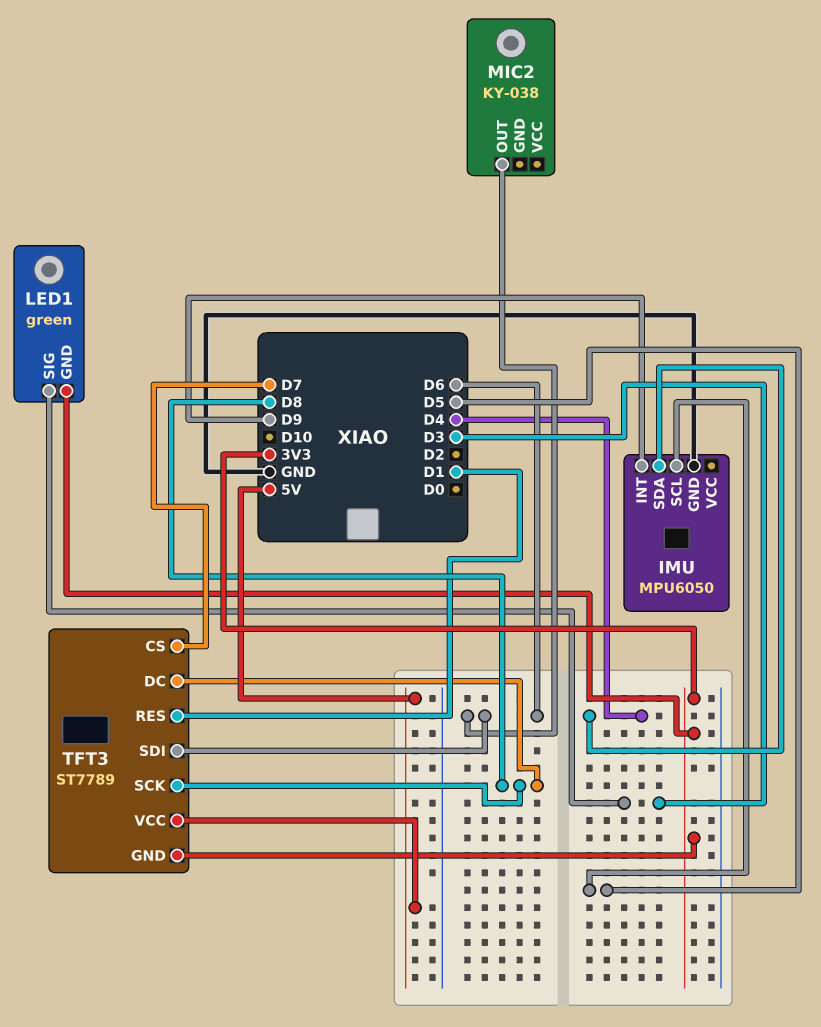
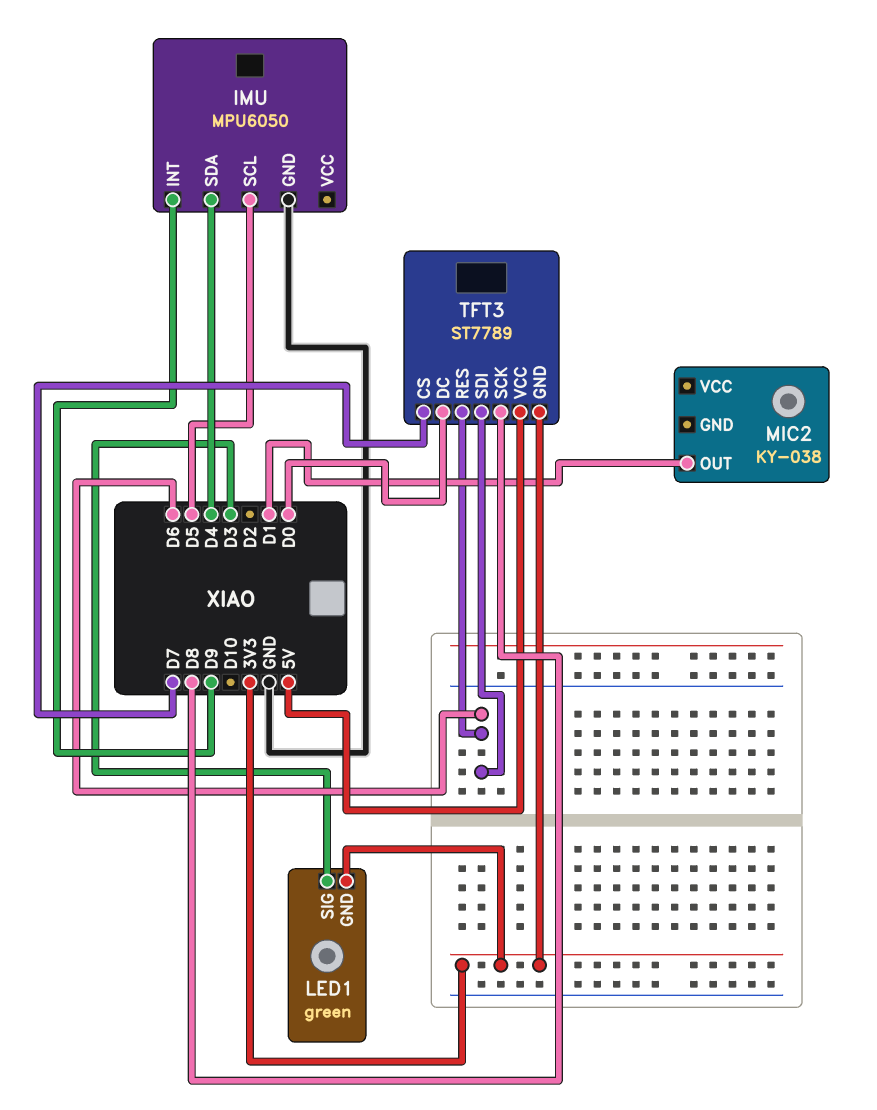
MIC2 pin OUT: D6 -> D1
TFT3 pin DC: D8 -> D0
TFT3 pin RES: D1 -> D6

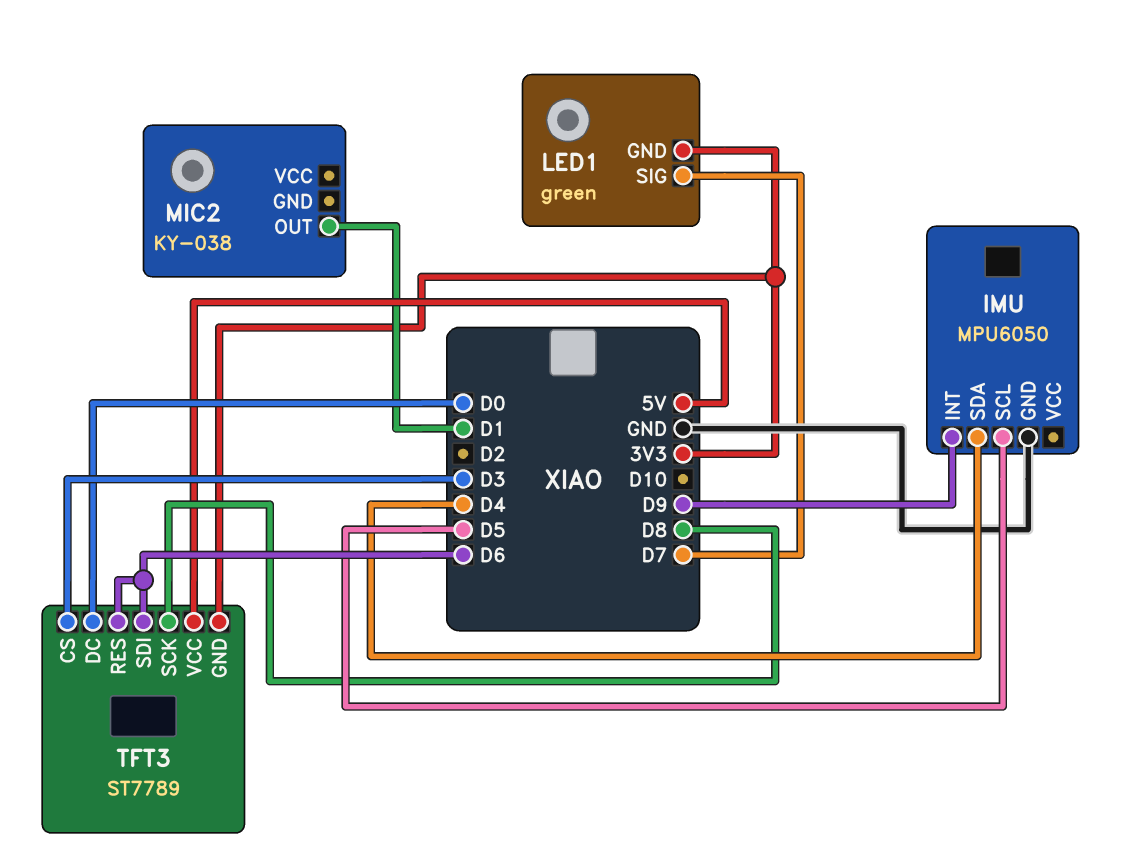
LED1 pin SIG: D3 -> D7
TFT3 pin CS: D7 -> D3

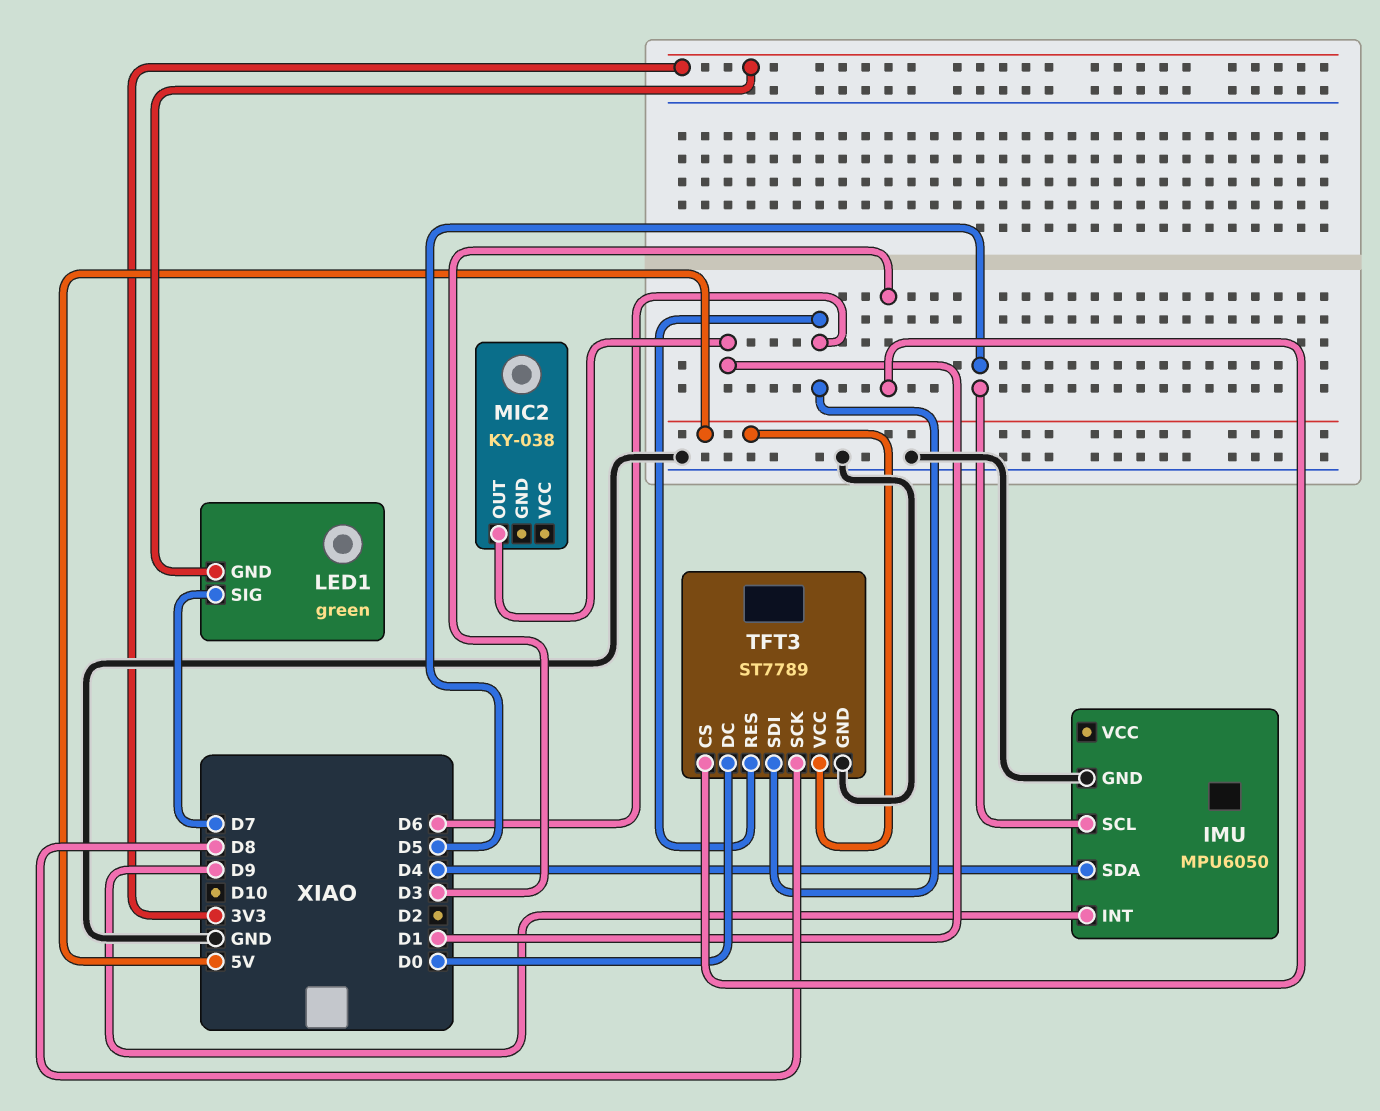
TFT3 pin GND: 3V3 -> GND

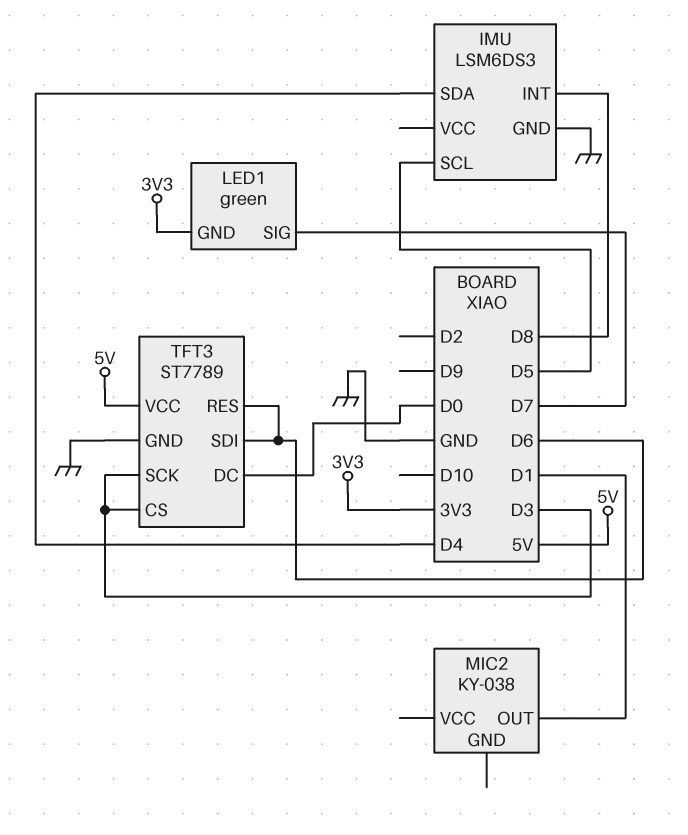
IMU: MPU6050 -> LSM6DS3
IMU pin INT: D9 -> D8
TFT3 pin SCK: D8 -> D3

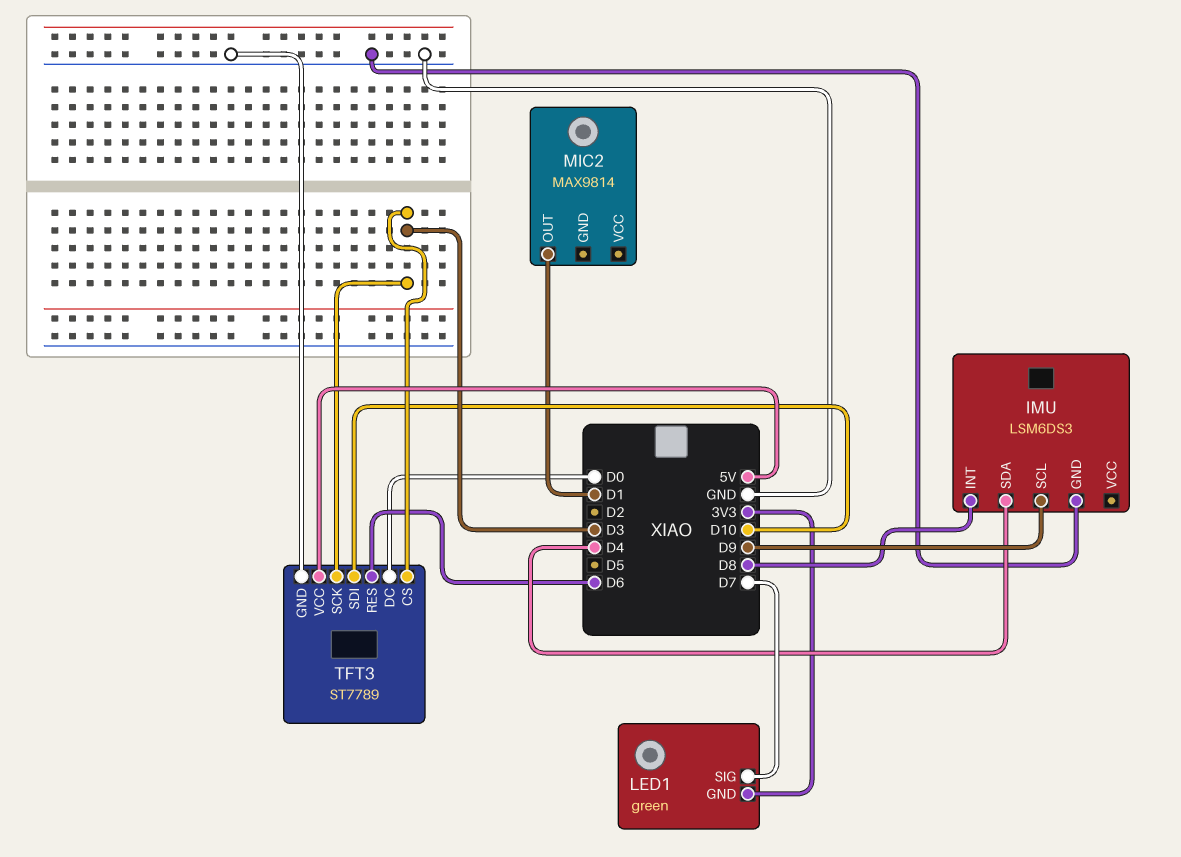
IMU pin SCL: D5 -> D9
MIC2: KY-038 -> MAX9814
TFT3 pin SDI: D6 -> D10

